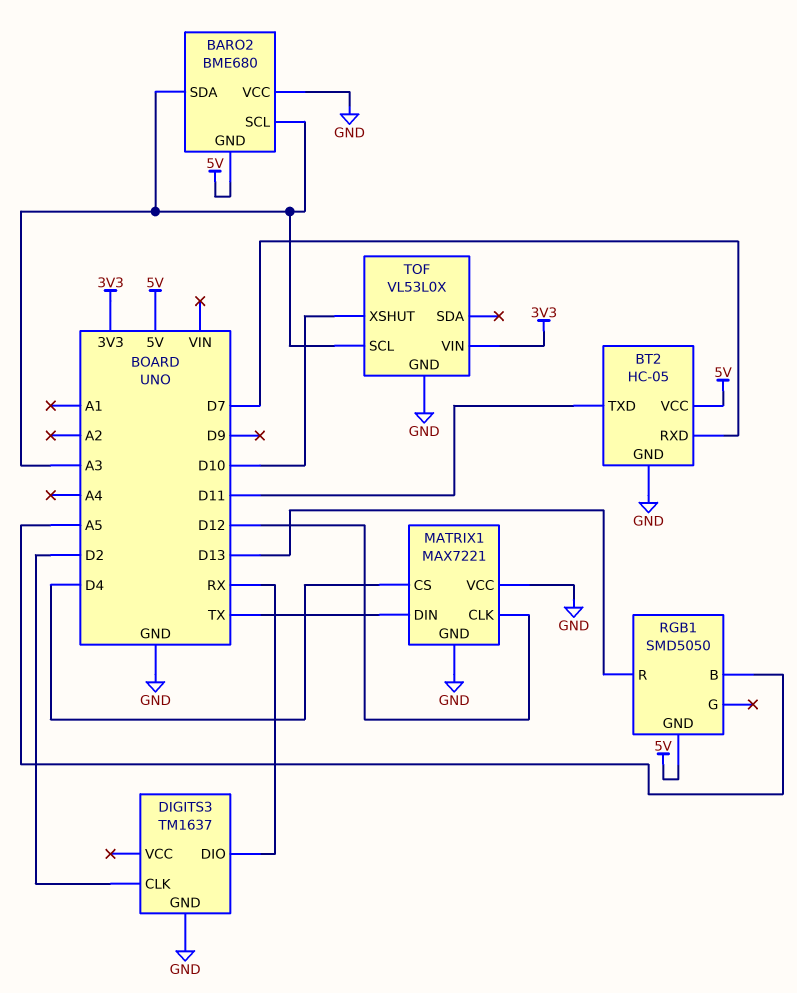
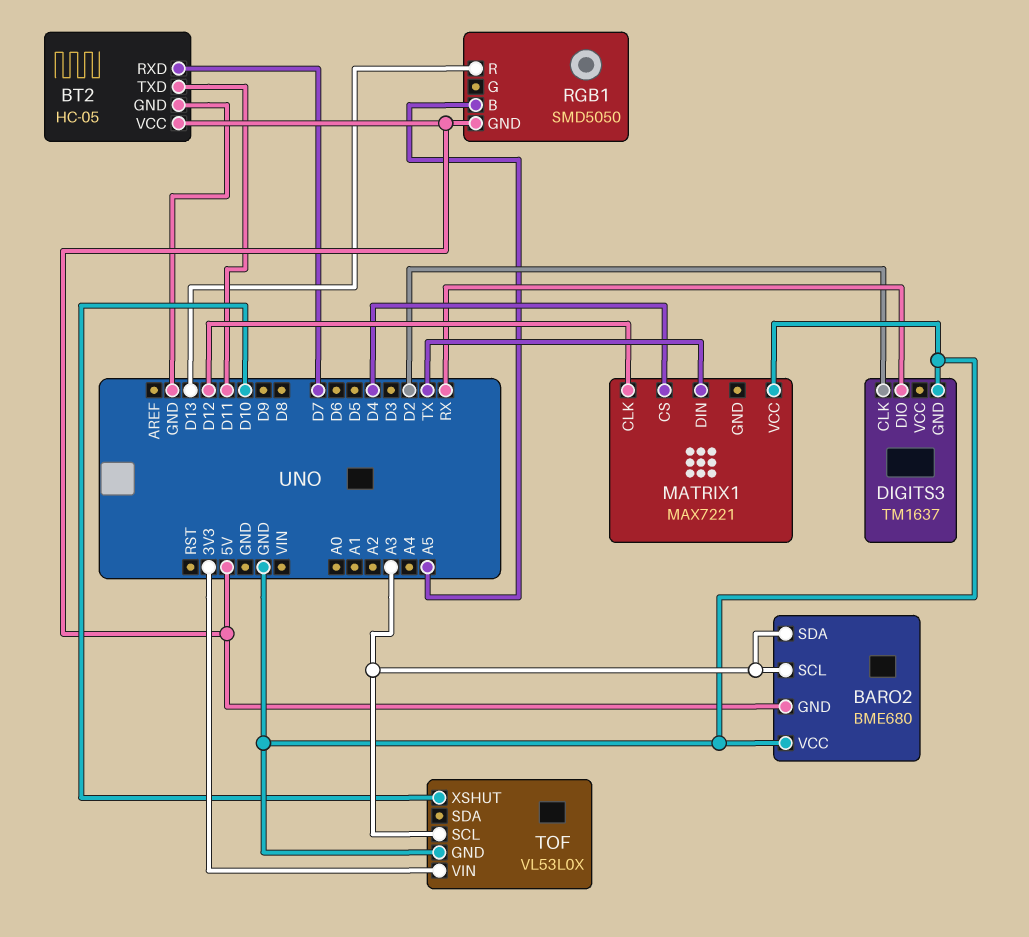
MATRIX1 pin GND: GND -> none

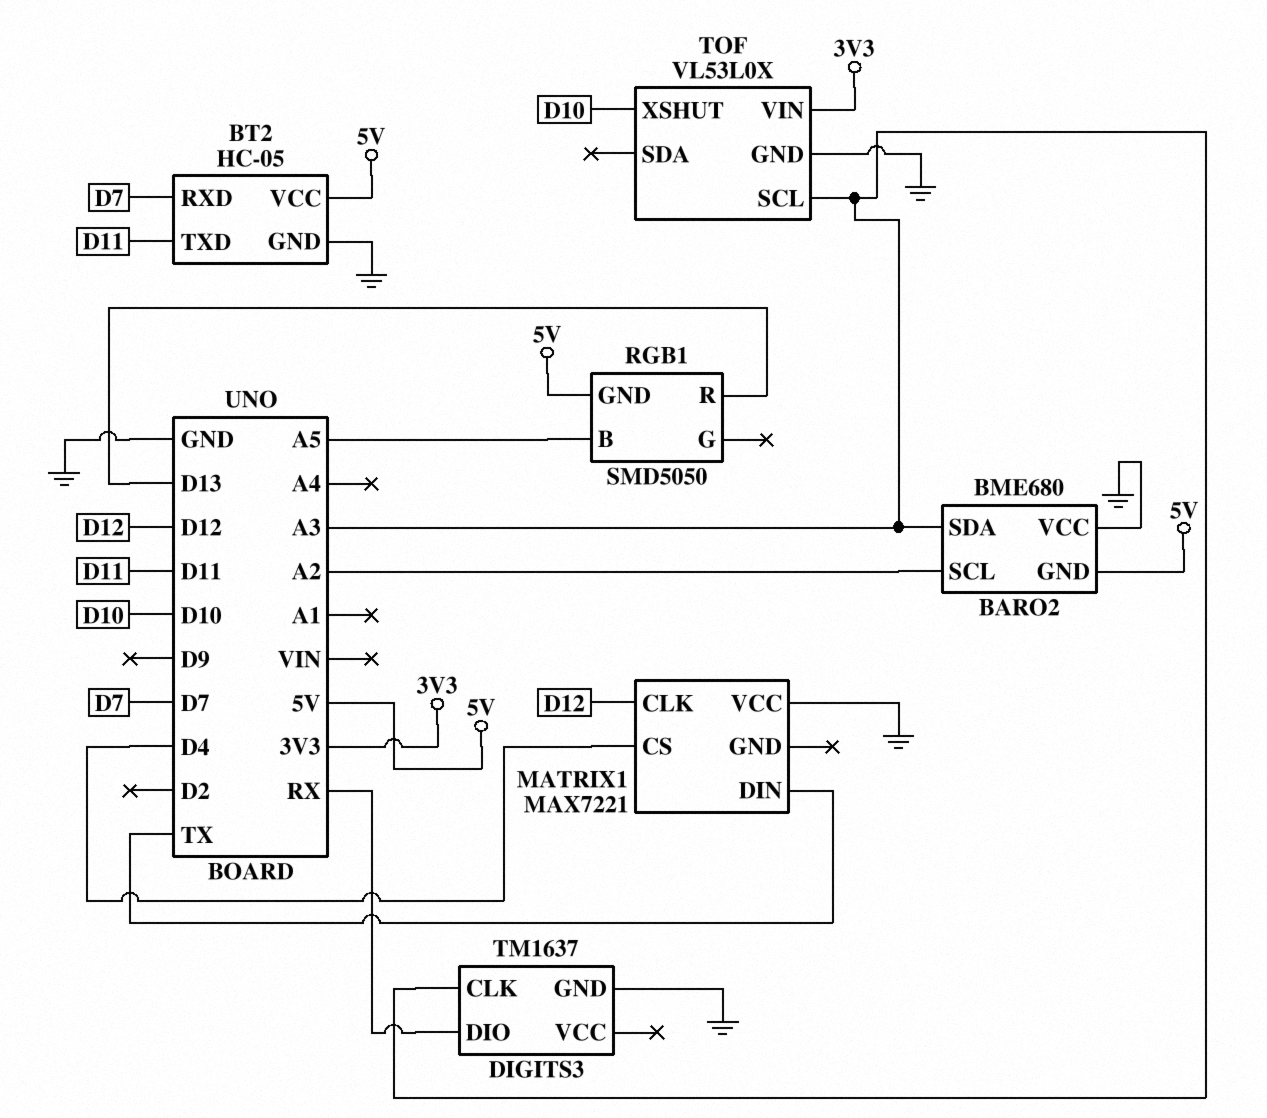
BARO2 pin SCL: A3 -> A2
DIGITS3 pin CLK: D2 -> A3

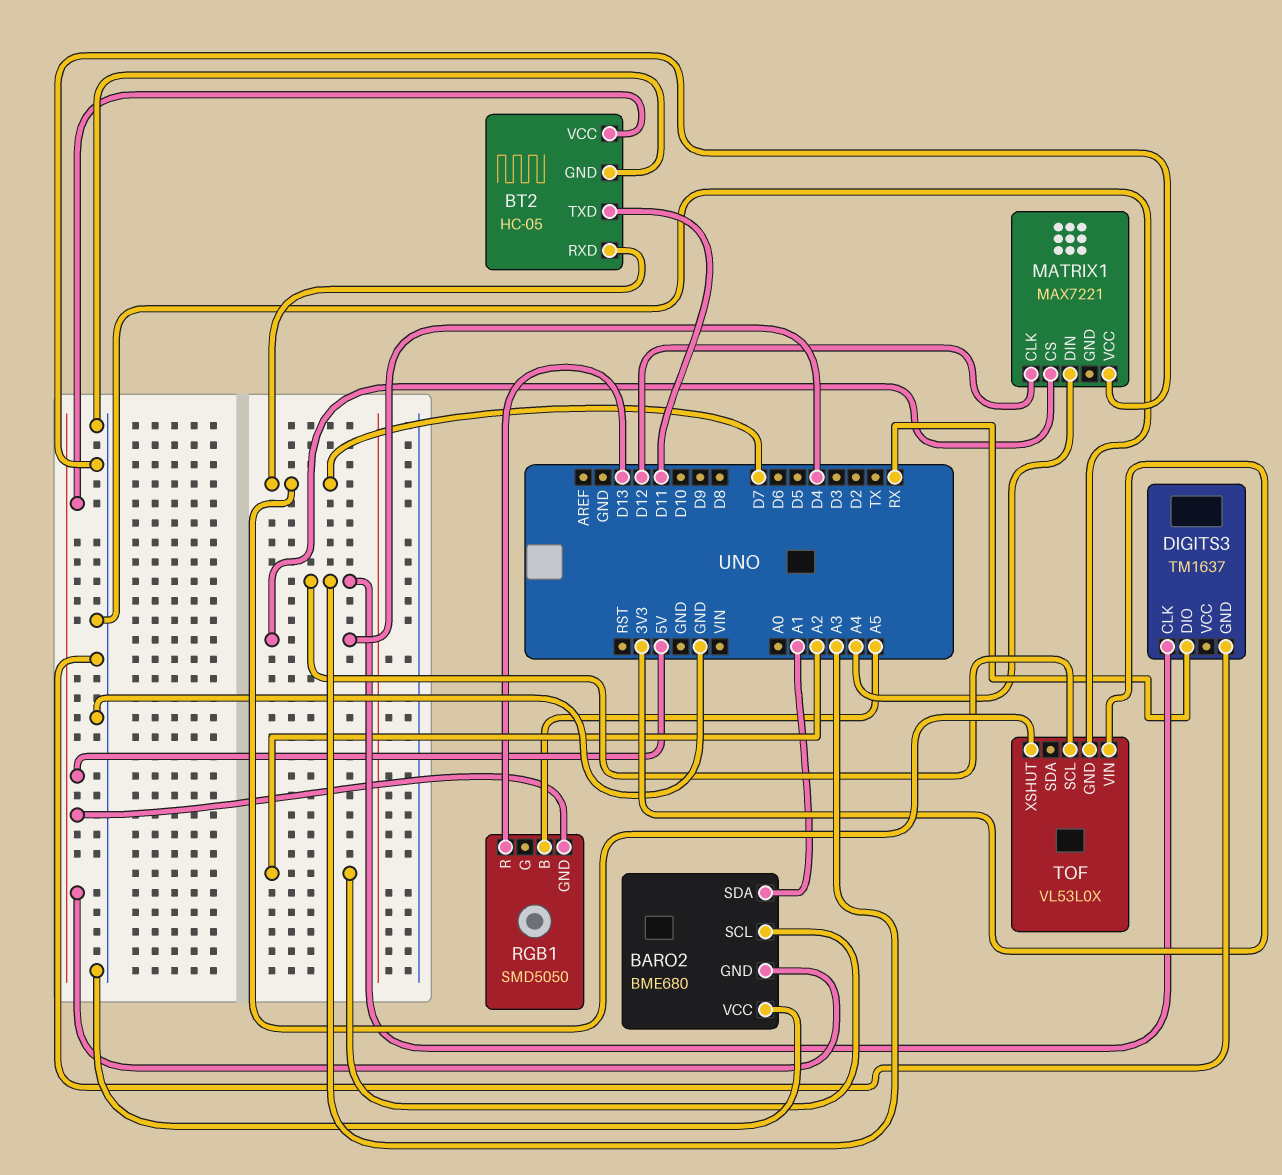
BARO2 pin SDA: A3 -> A1
MATRIX1 pin DIN: TX -> A4
TOF pin XSHUT: D10 -> D7

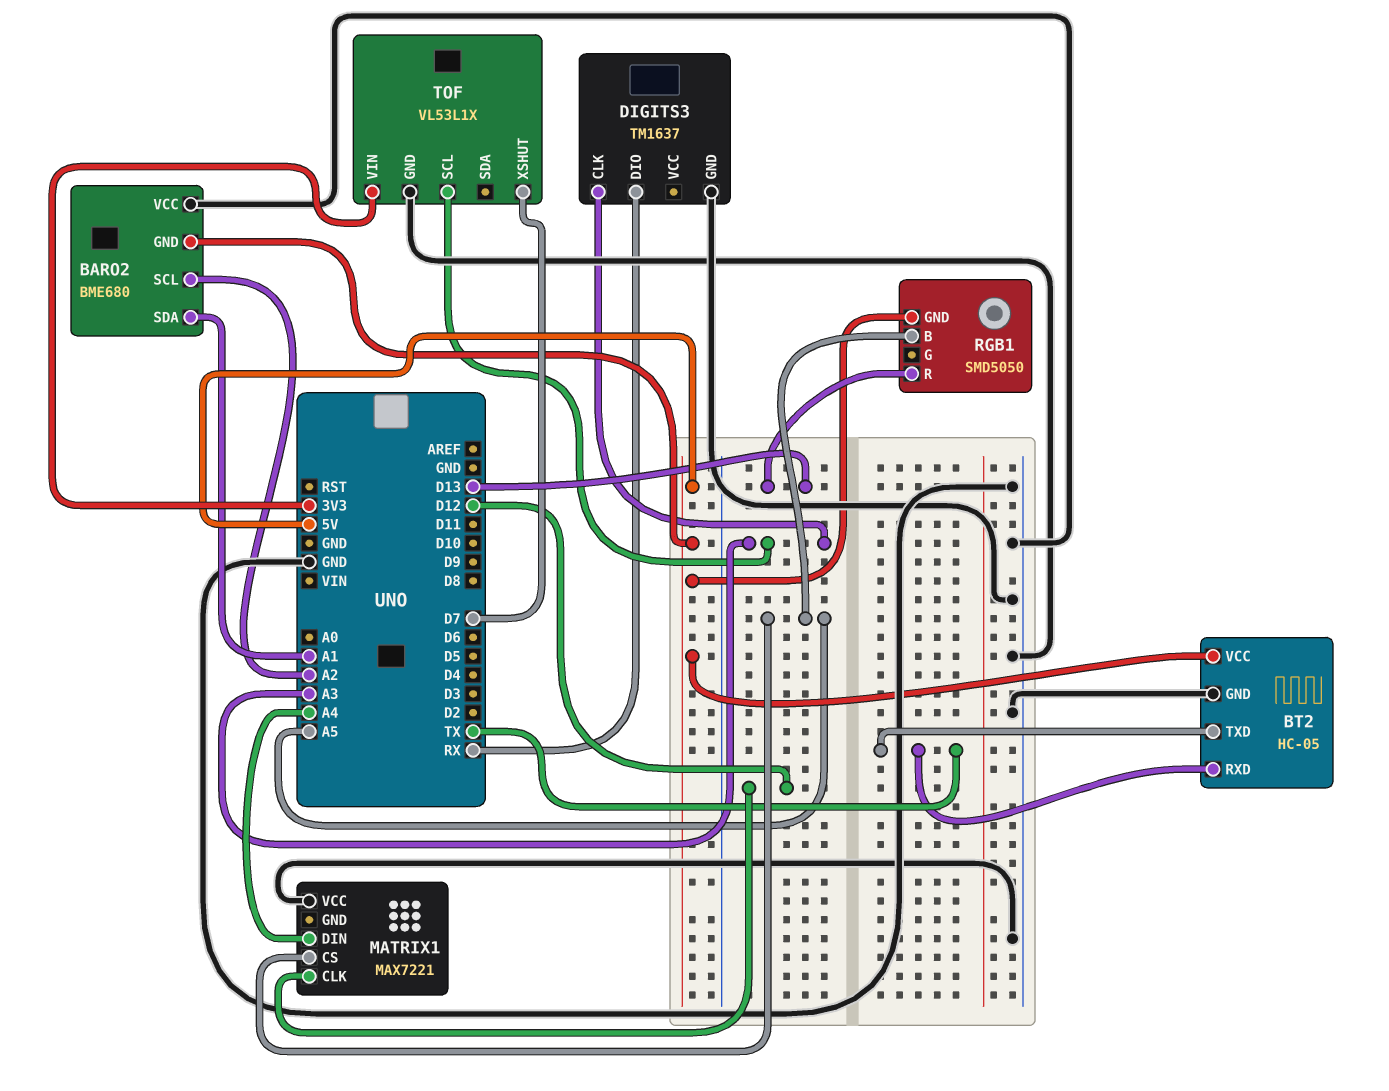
BT2 pin RXD: D7 -> TX
BT2 pin TXD: D11 -> TX
MATRIX1 pin CS: D4 -> A5
TOF: VL53L0X -> VL53L1X

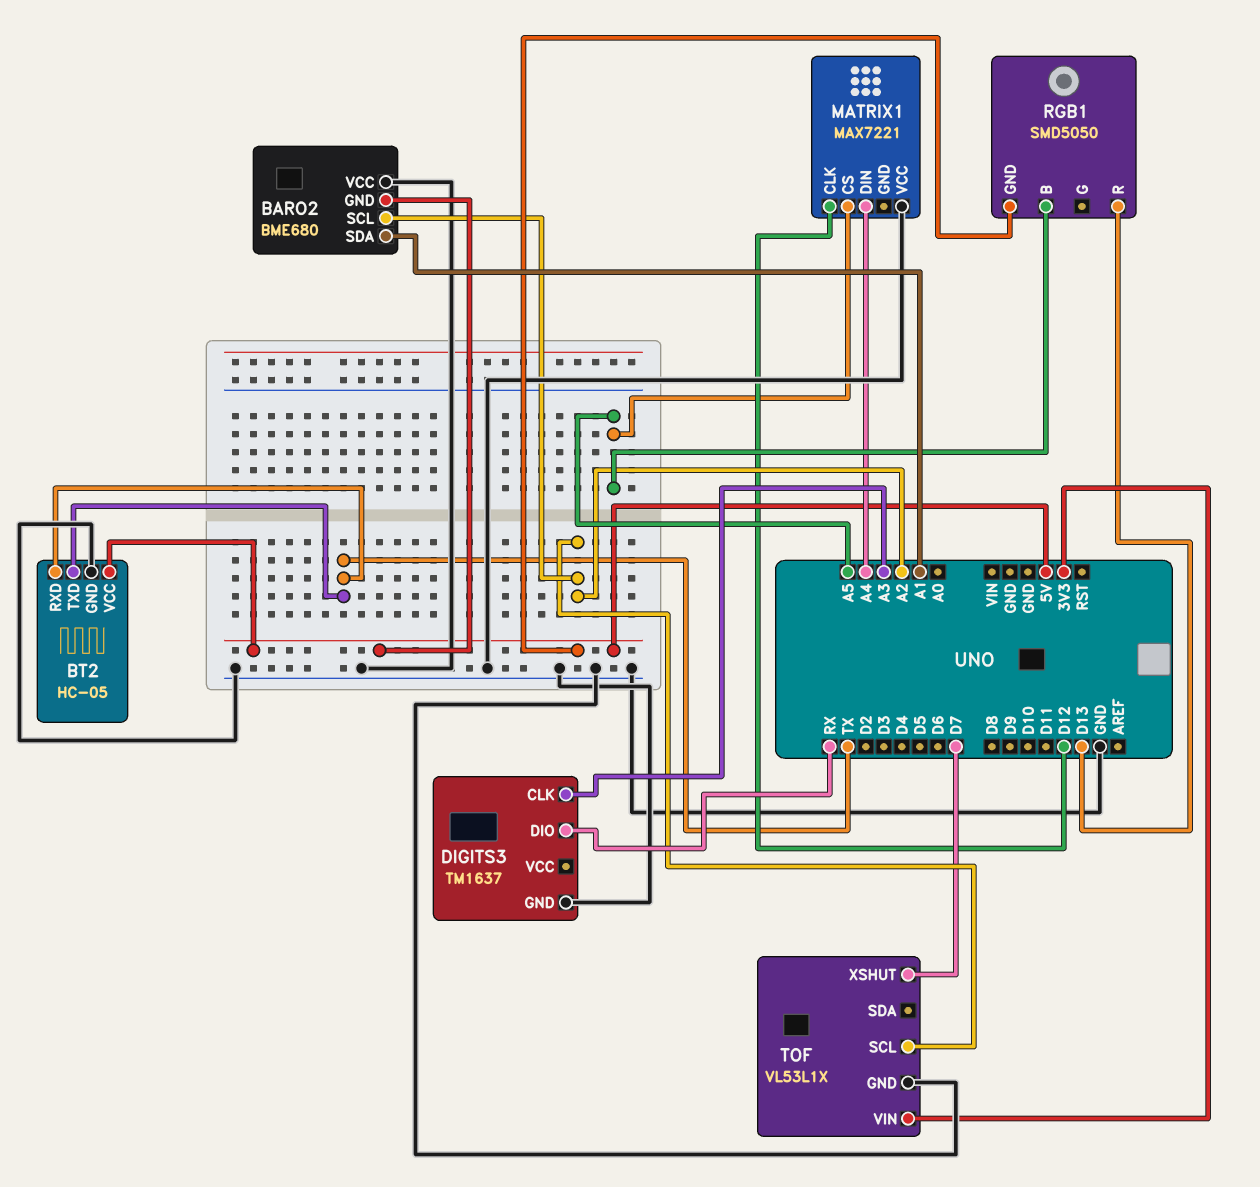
TOF pin SCL: A3 -> A2

